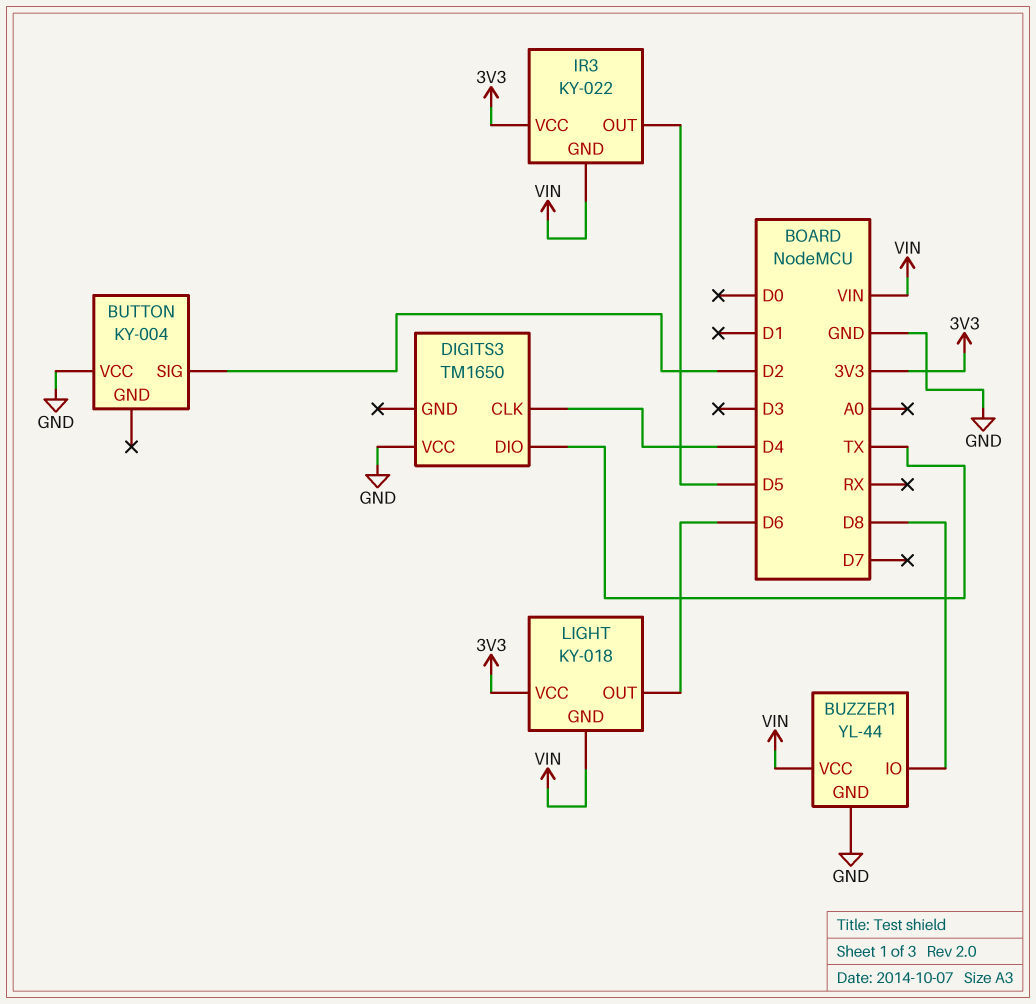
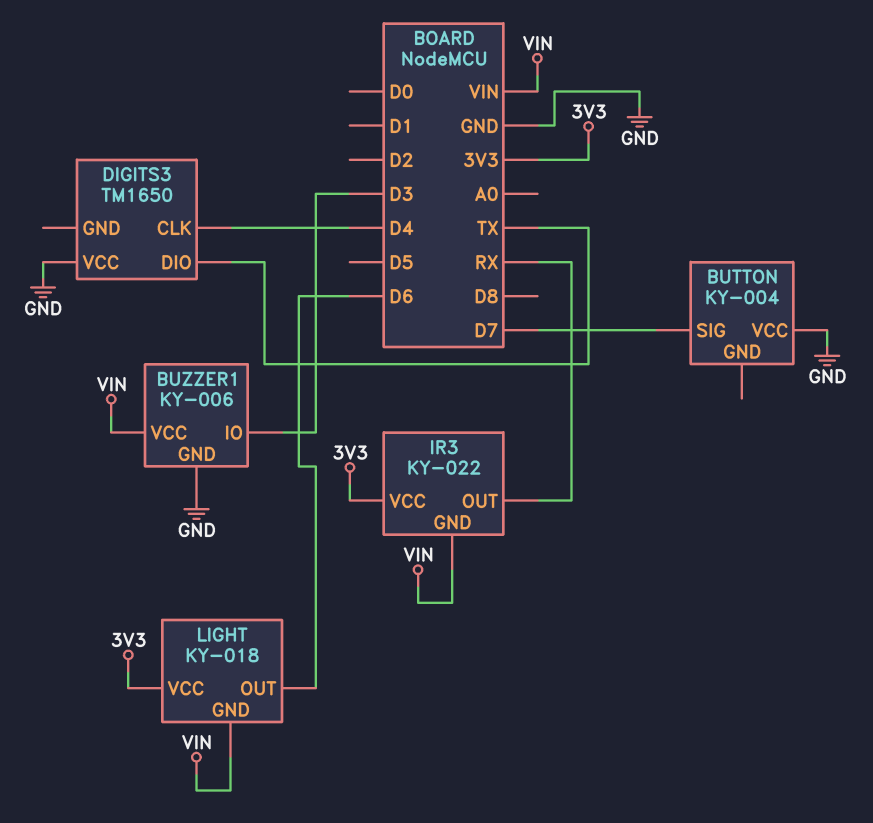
BUTTON pin SIG: D2 -> D7
BUZZER1: YL-44 -> KY-006
BUZZER1 pin IO: D8 -> D3
IR3 pin OUT: D5 -> RX

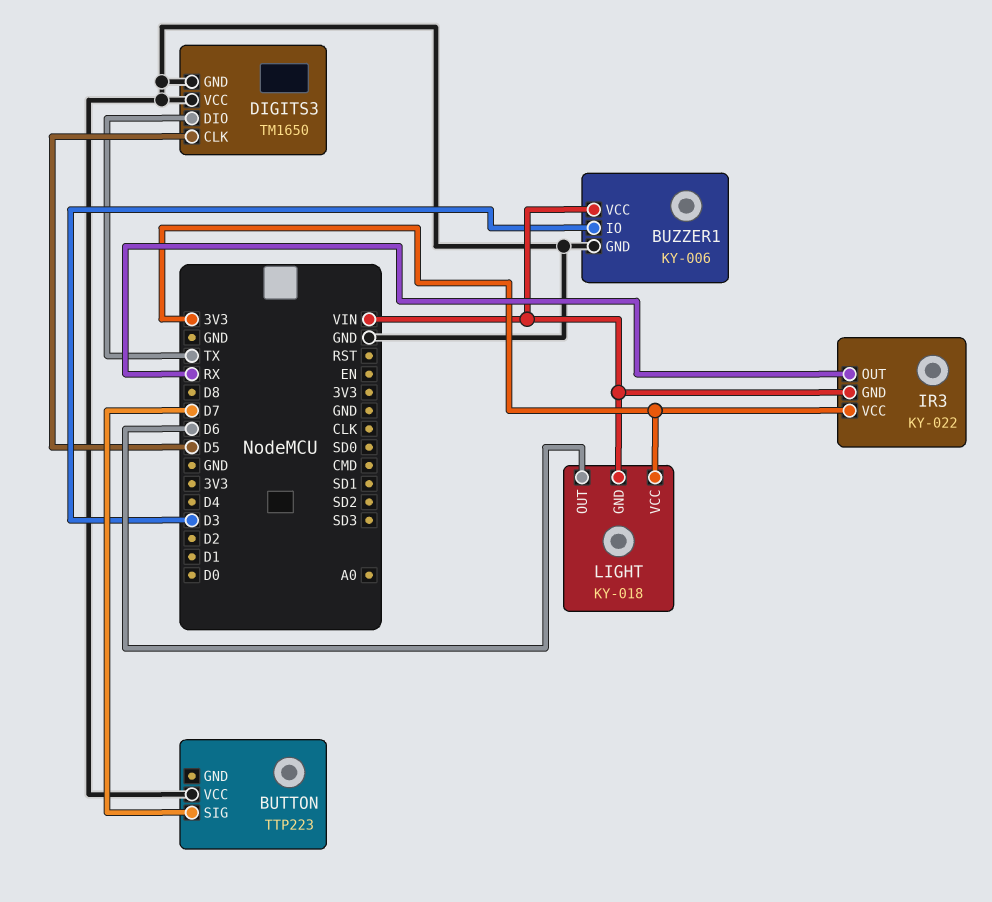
BUTTON: KY-004 -> TTP223
DIGITS3 pin CLK: D4 -> D5
DIGITS3 pin GND: none -> GND

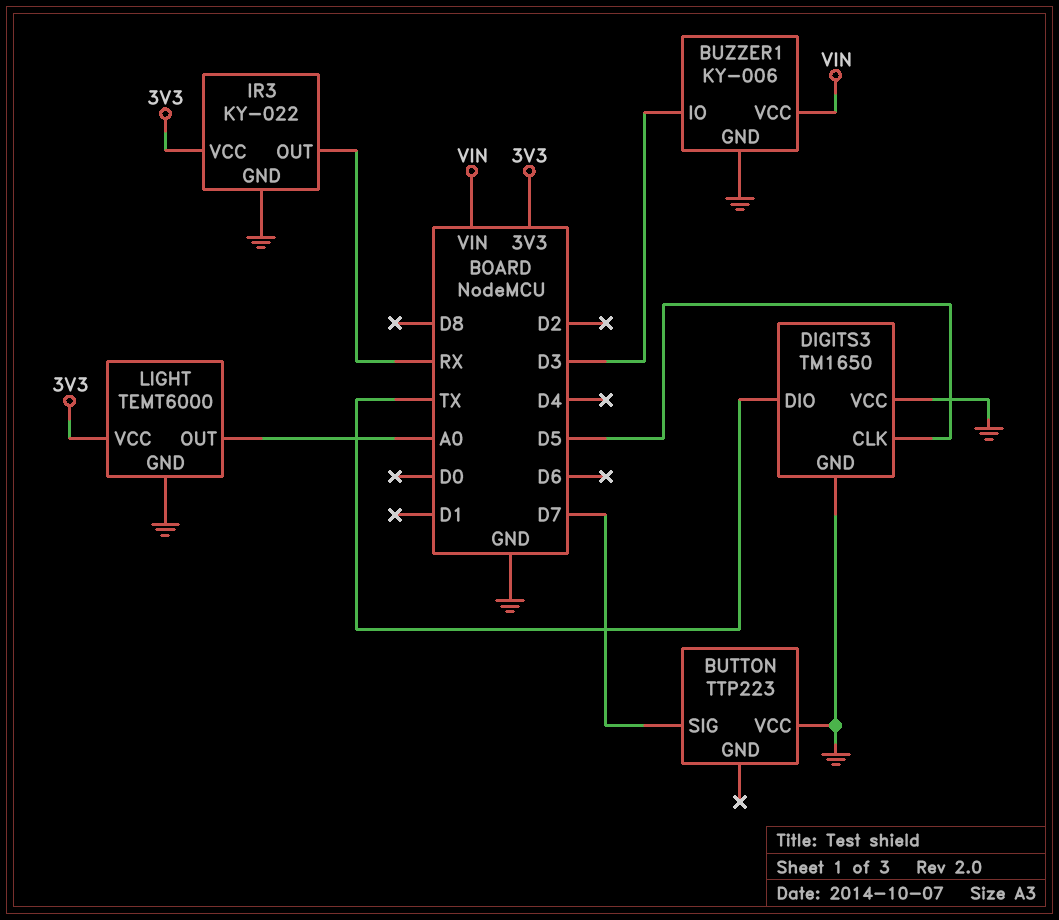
IR3 pin GND: VIN -> GND
LIGHT: KY-018 -> TEMT6000
LIGHT pin GND: VIN -> GND
LIGHT pin OUT: D6 -> A0

